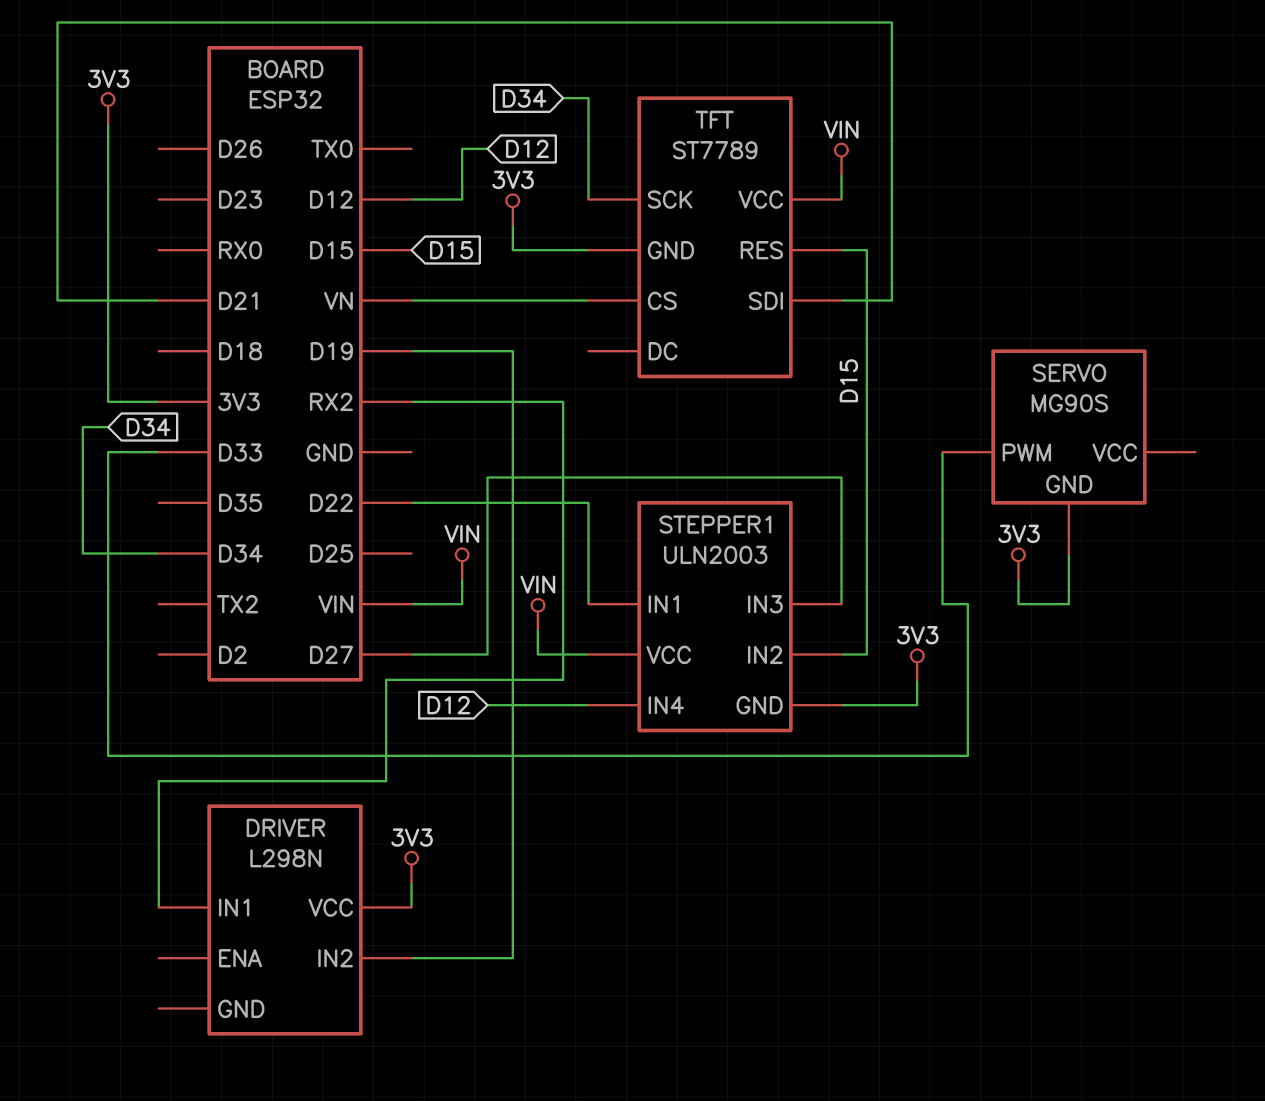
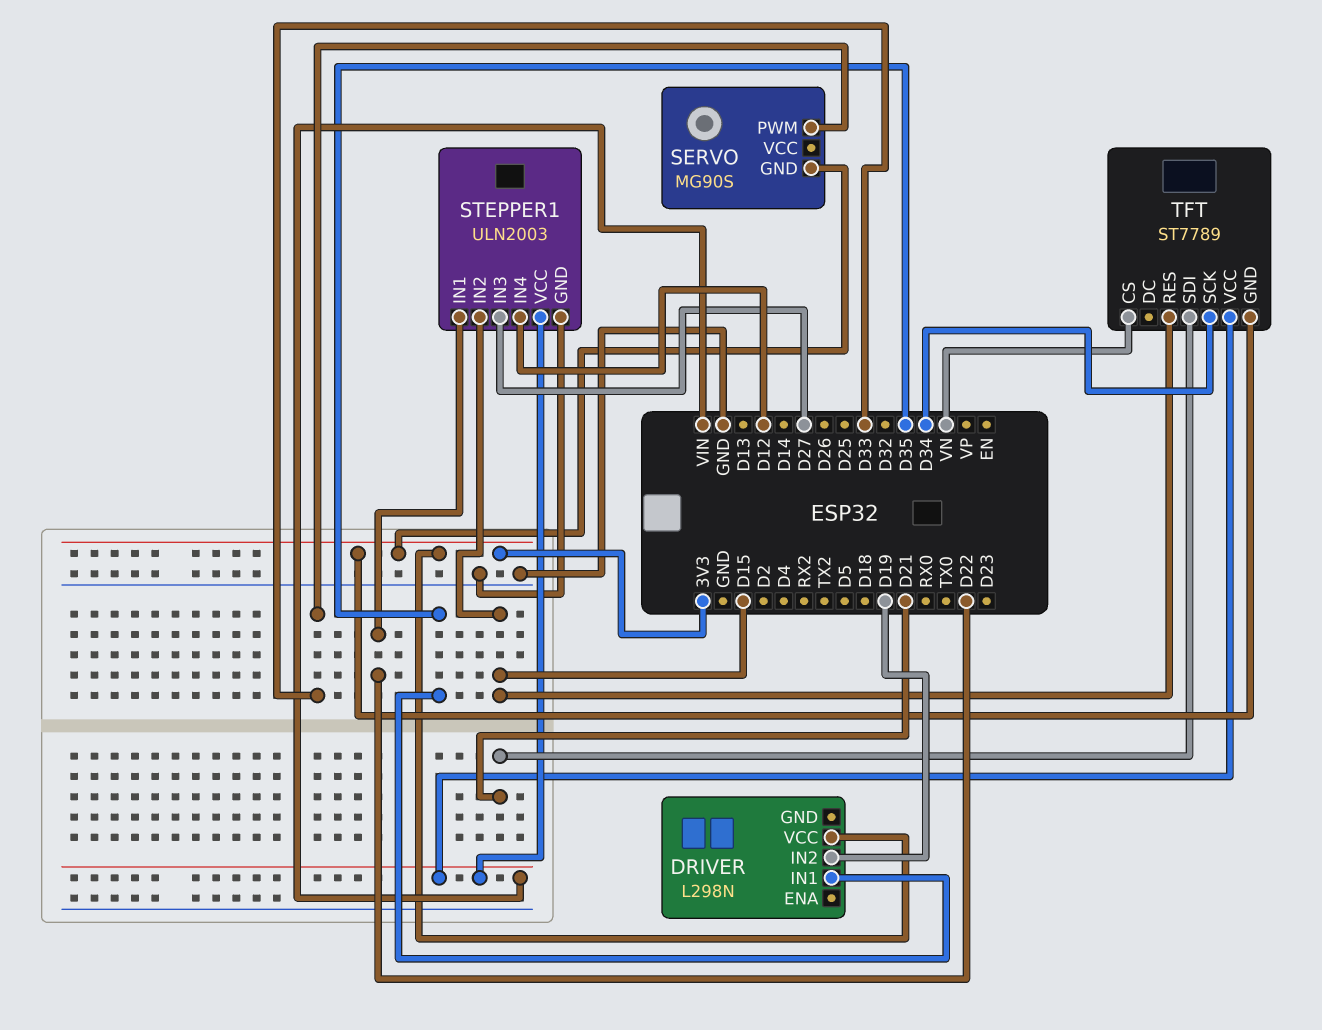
DRIVER pin IN1: RX2 -> D35
STEPPER1 pin GND: 3V3 -> GND

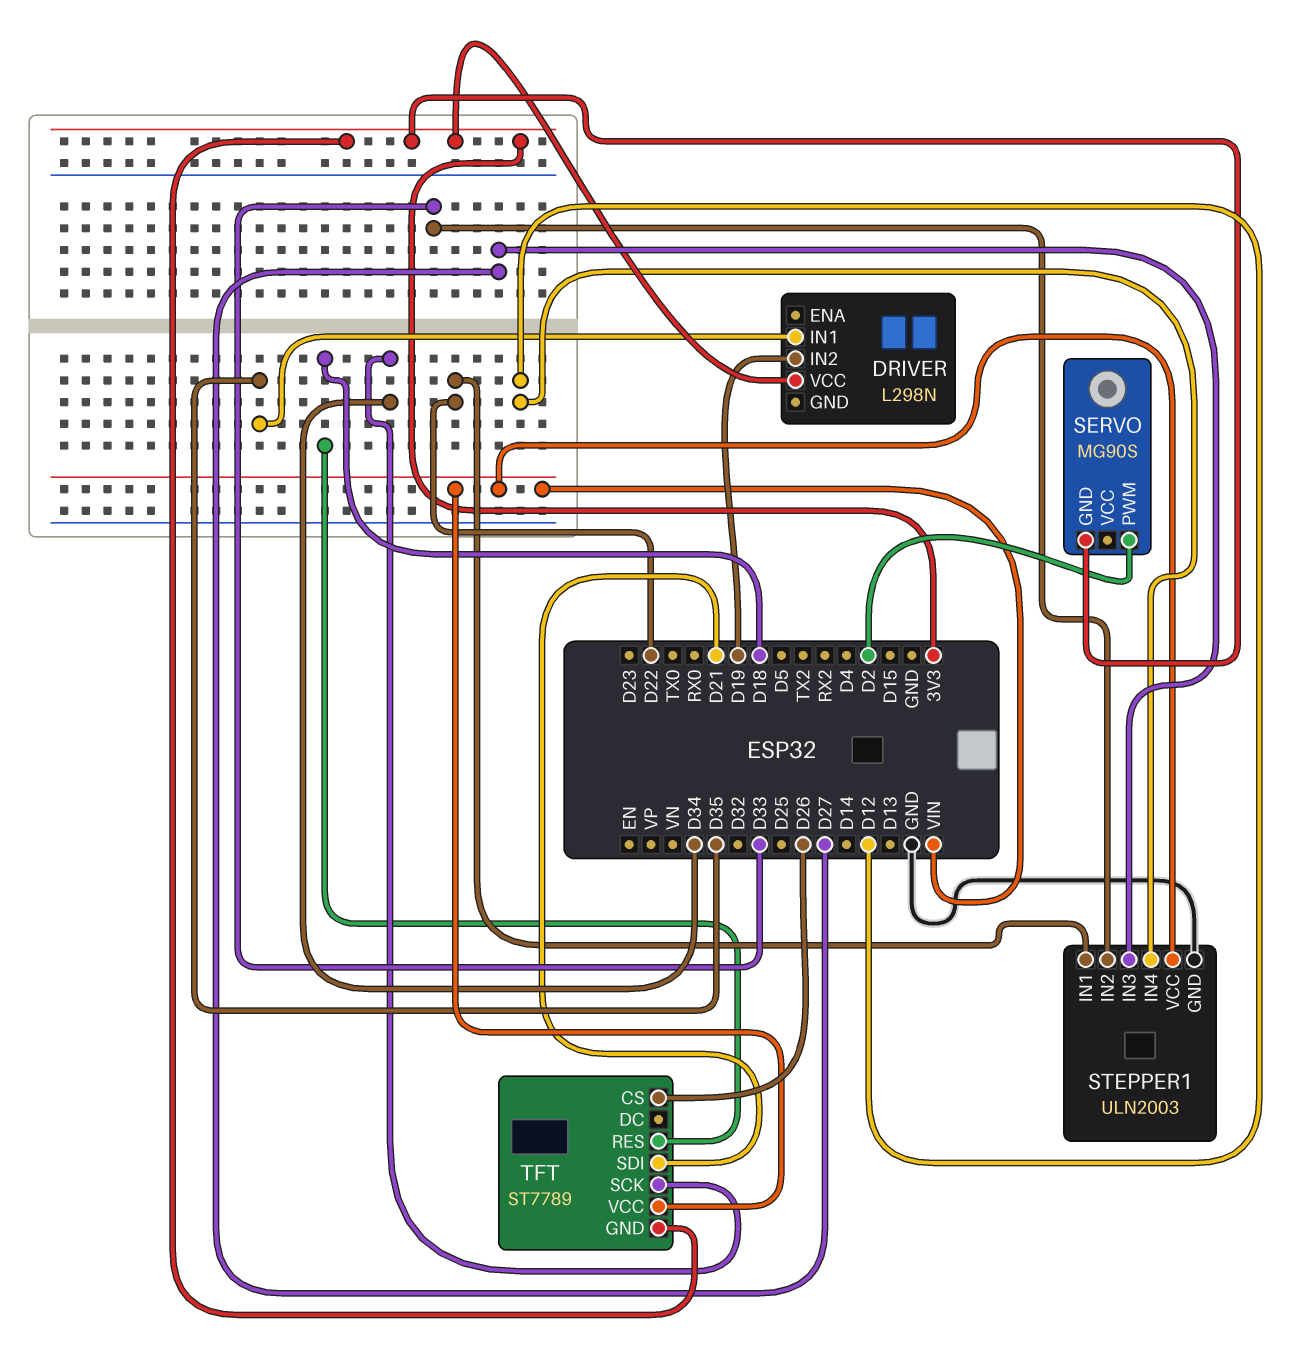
SERVO pin PWM: D33 -> D2
STEPPER1 pin IN2: D15 -> D33
TFT pin CS: VN -> D26
TFT pin RES: D15 -> D18

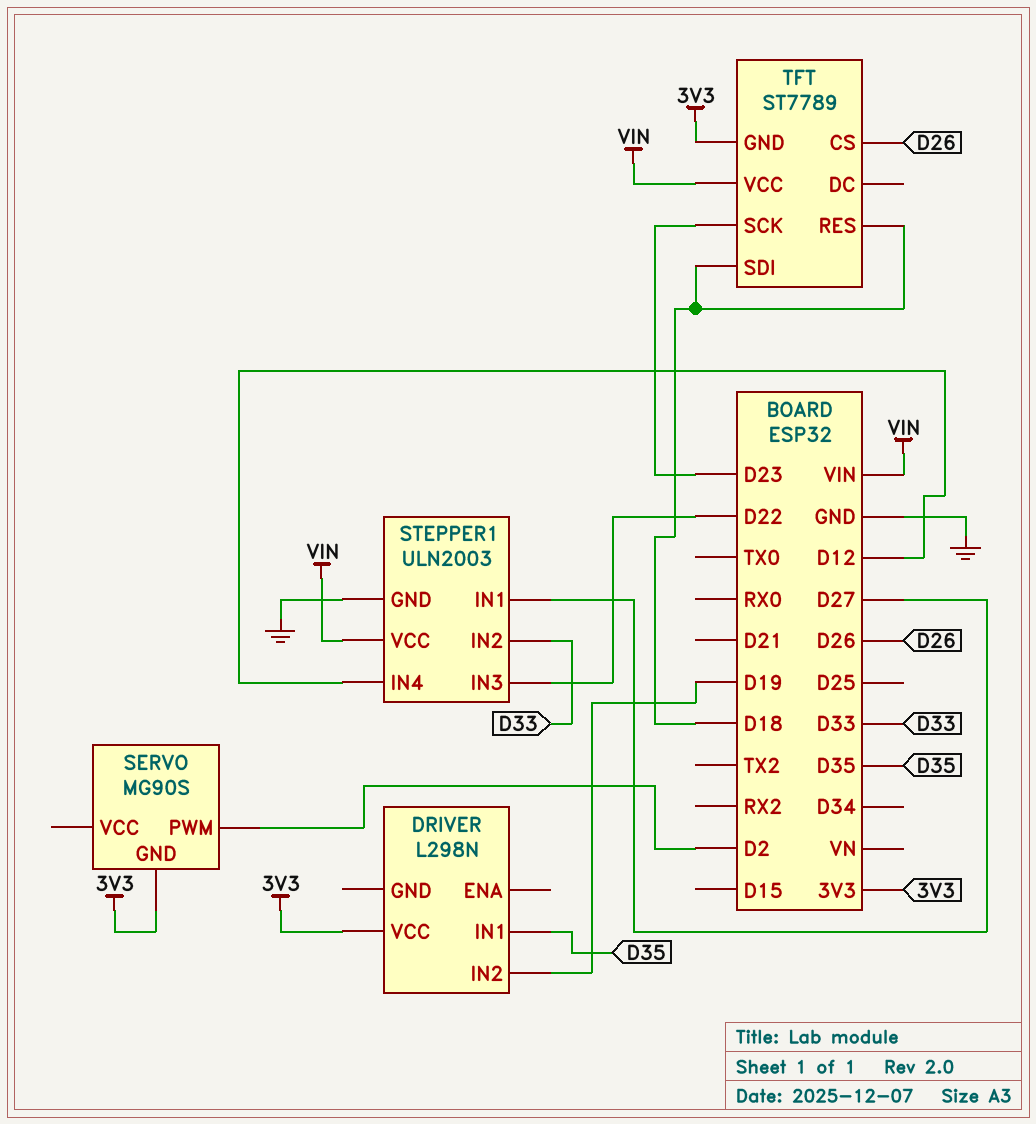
STEPPER1 pin IN1: D22 -> D27
STEPPER1 pin IN3: D27 -> D22
TFT pin SCK: D34 -> D23
TFT pin SDI: D21 -> D18

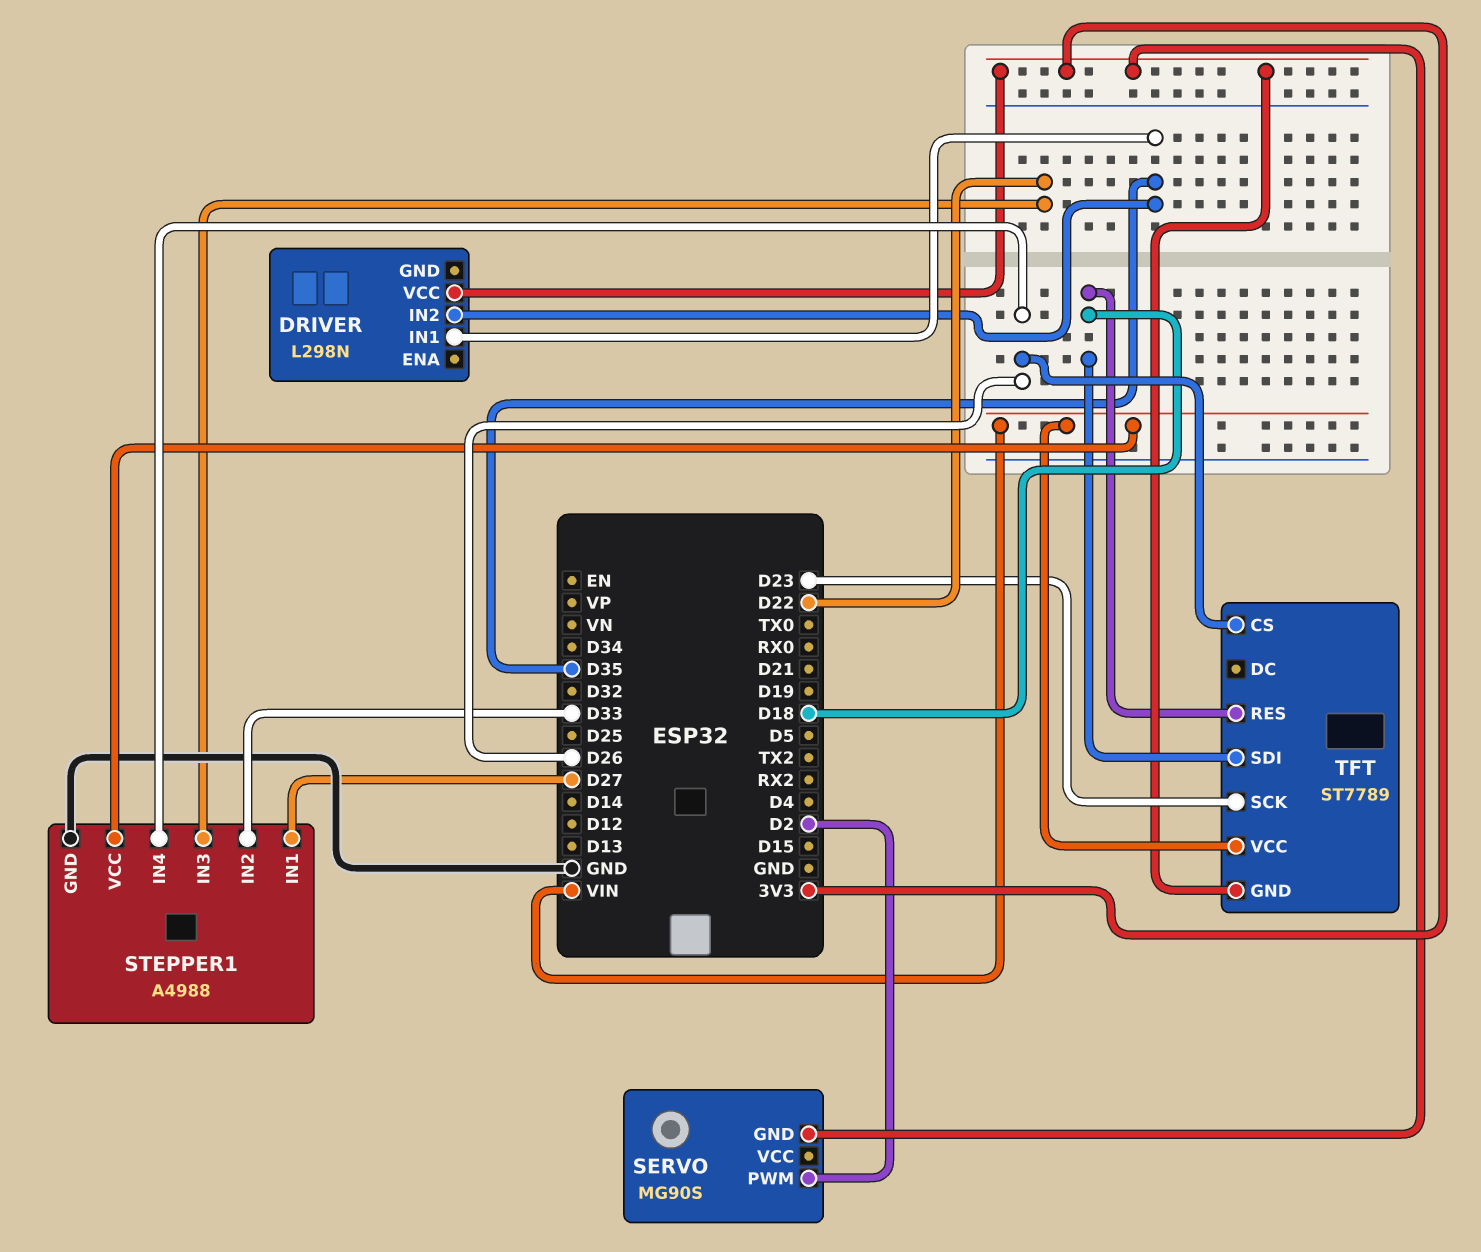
DRIVER pin IN2: D19 -> D35
STEPPER1: ULN2003 -> A4988
STEPPER1 pin IN4: D12 -> D26

